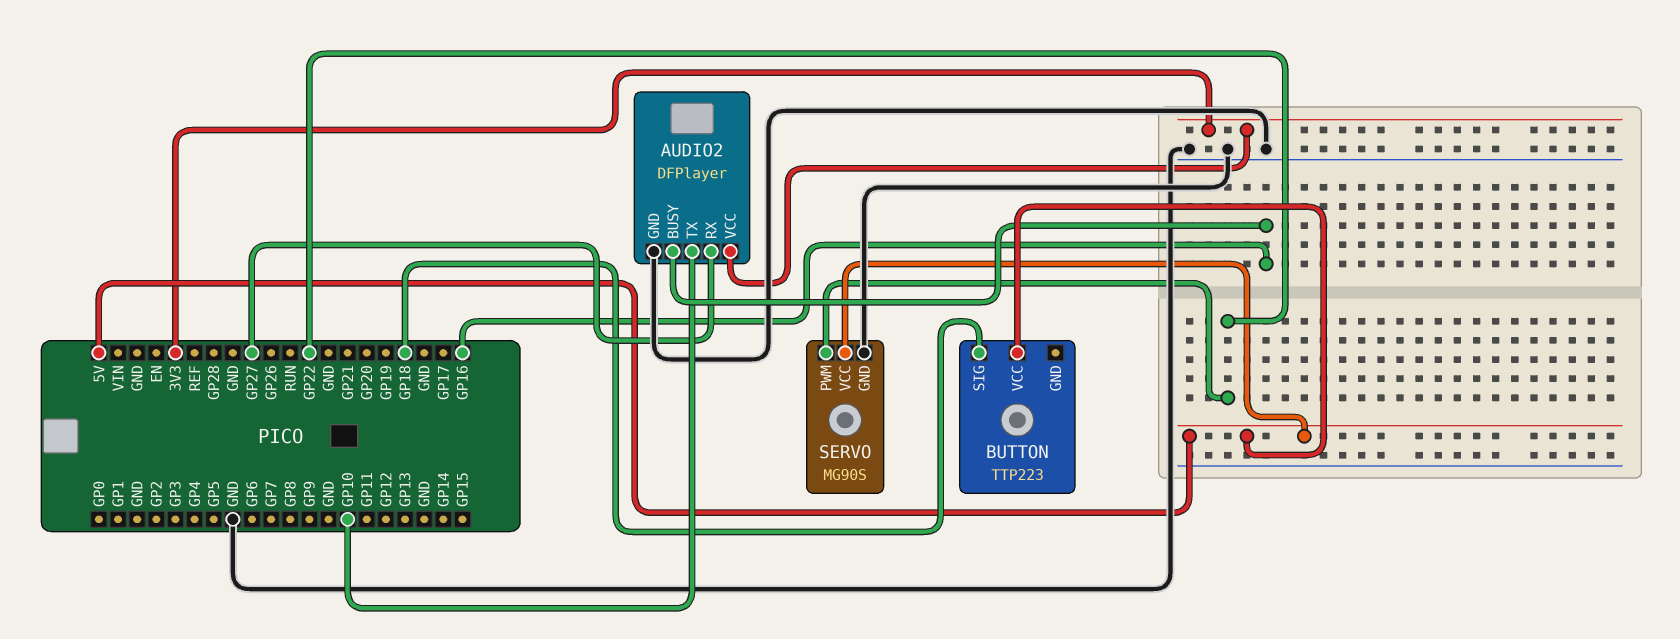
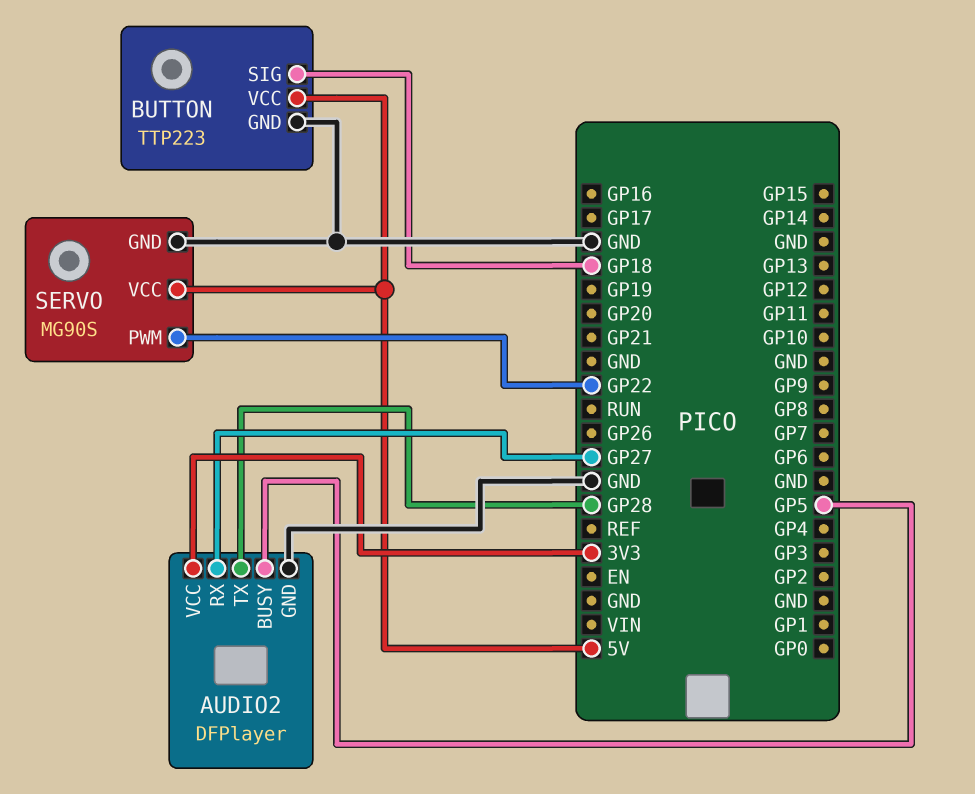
AUDIO2 pin BUSY: GP16 -> GP5
AUDIO2 pin TX: GP10 -> GP28
BUTTON pin GND: none -> GND

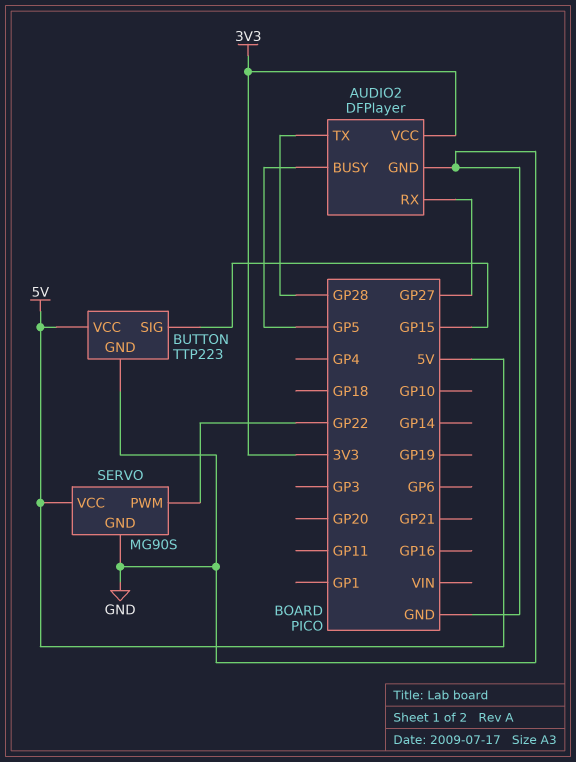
BUTTON pin SIG: GP18 -> GP15

